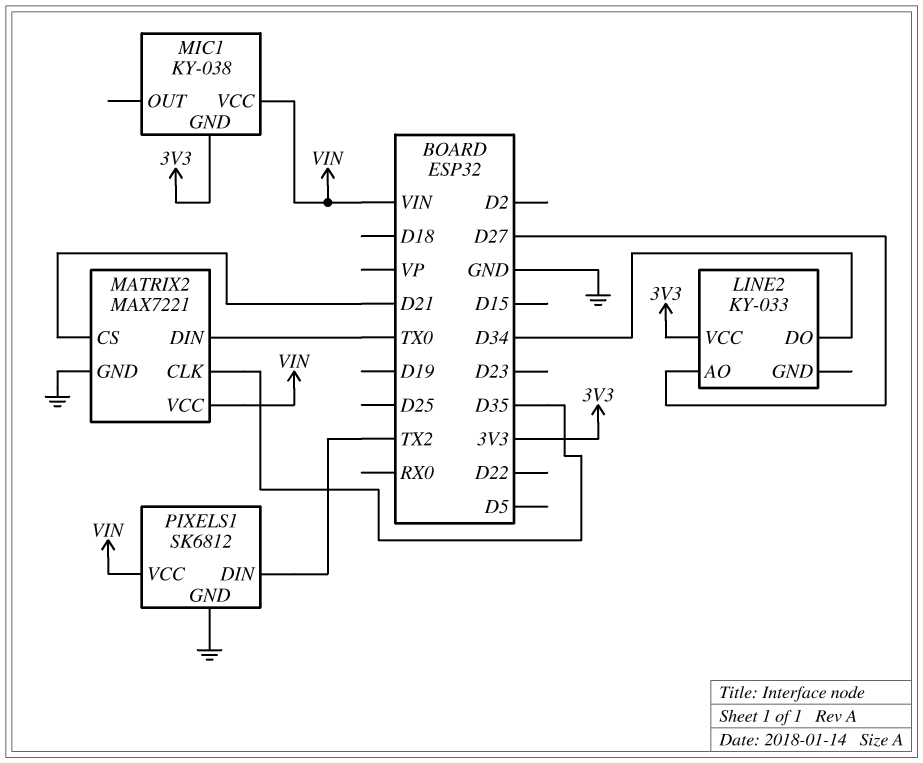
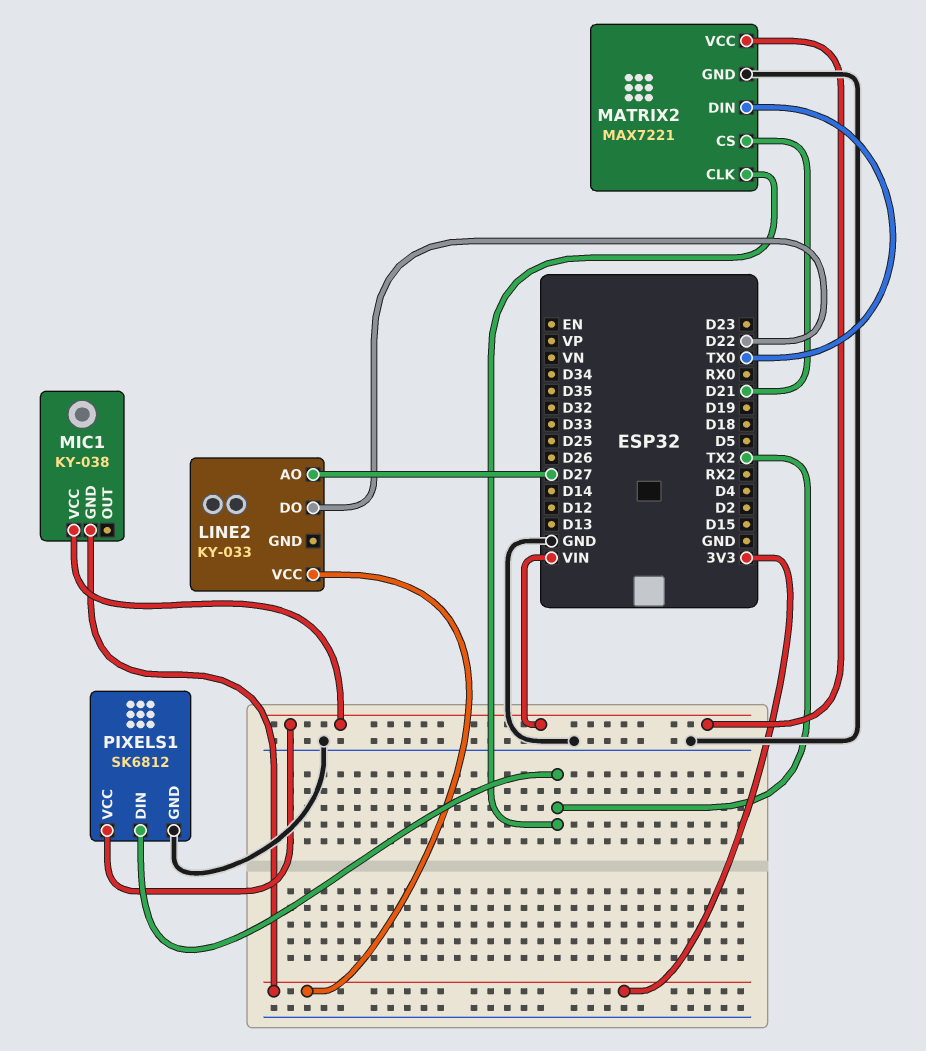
LINE2 pin DO: D34 -> D22
MATRIX2 pin CLK: D35 -> TX2

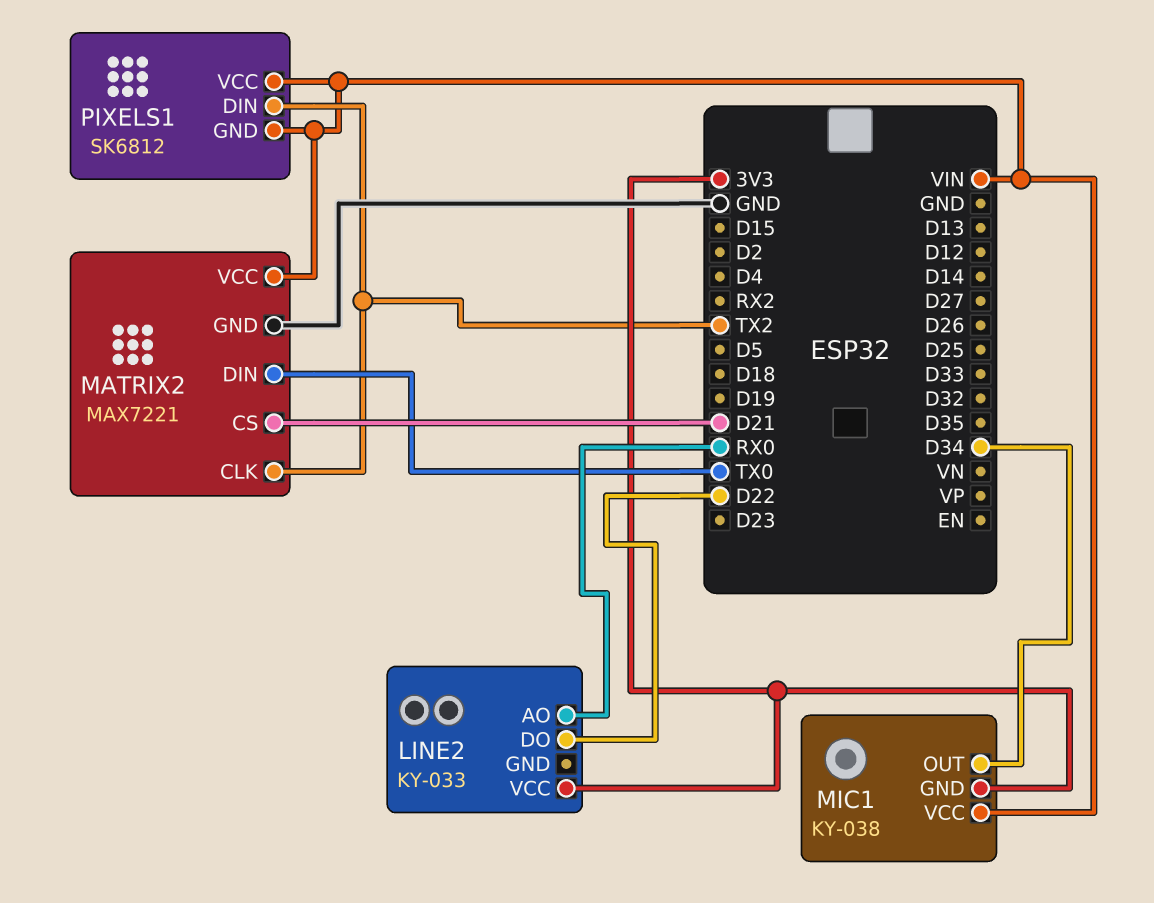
LINE2 pin AO: D27 -> RX0
MIC1 pin OUT: none -> D34
PIXELS1 pin GND: GND -> VIN

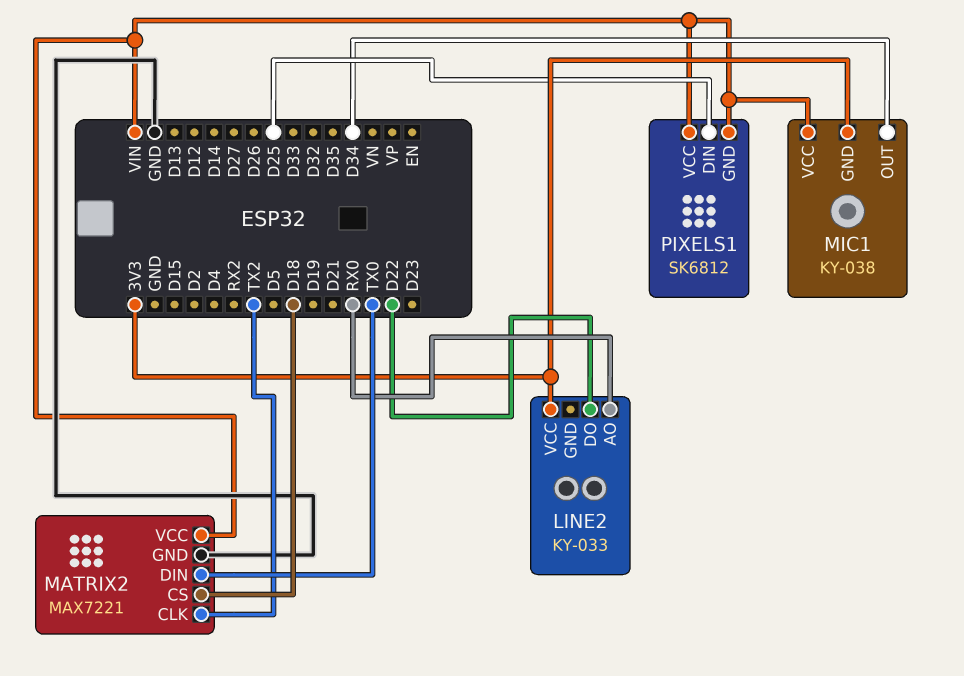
MATRIX2 pin CS: D21 -> D18
PIXELS1 pin DIN: TX2 -> D25

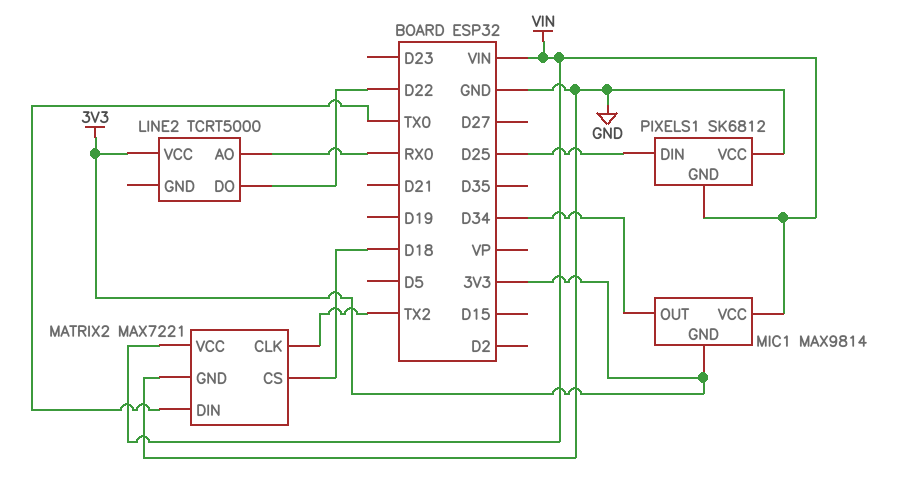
LINE2: KY-033 -> TCRT5000
MIC1: KY-038 -> MAX9814
PIXELS1 pin VCC: VIN -> GND

